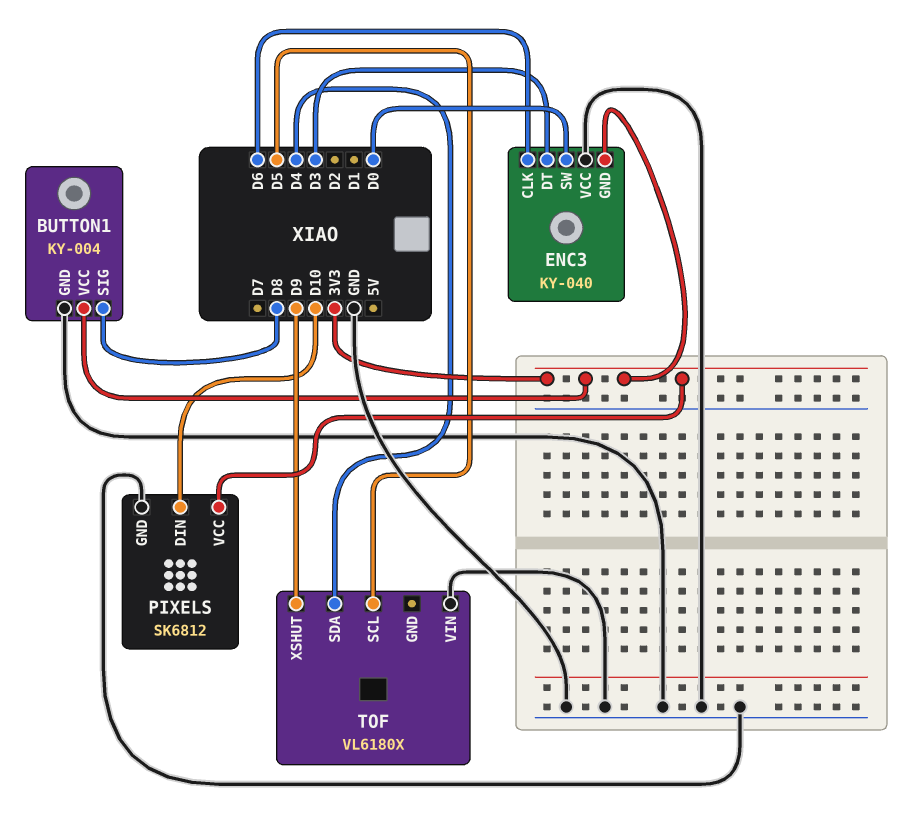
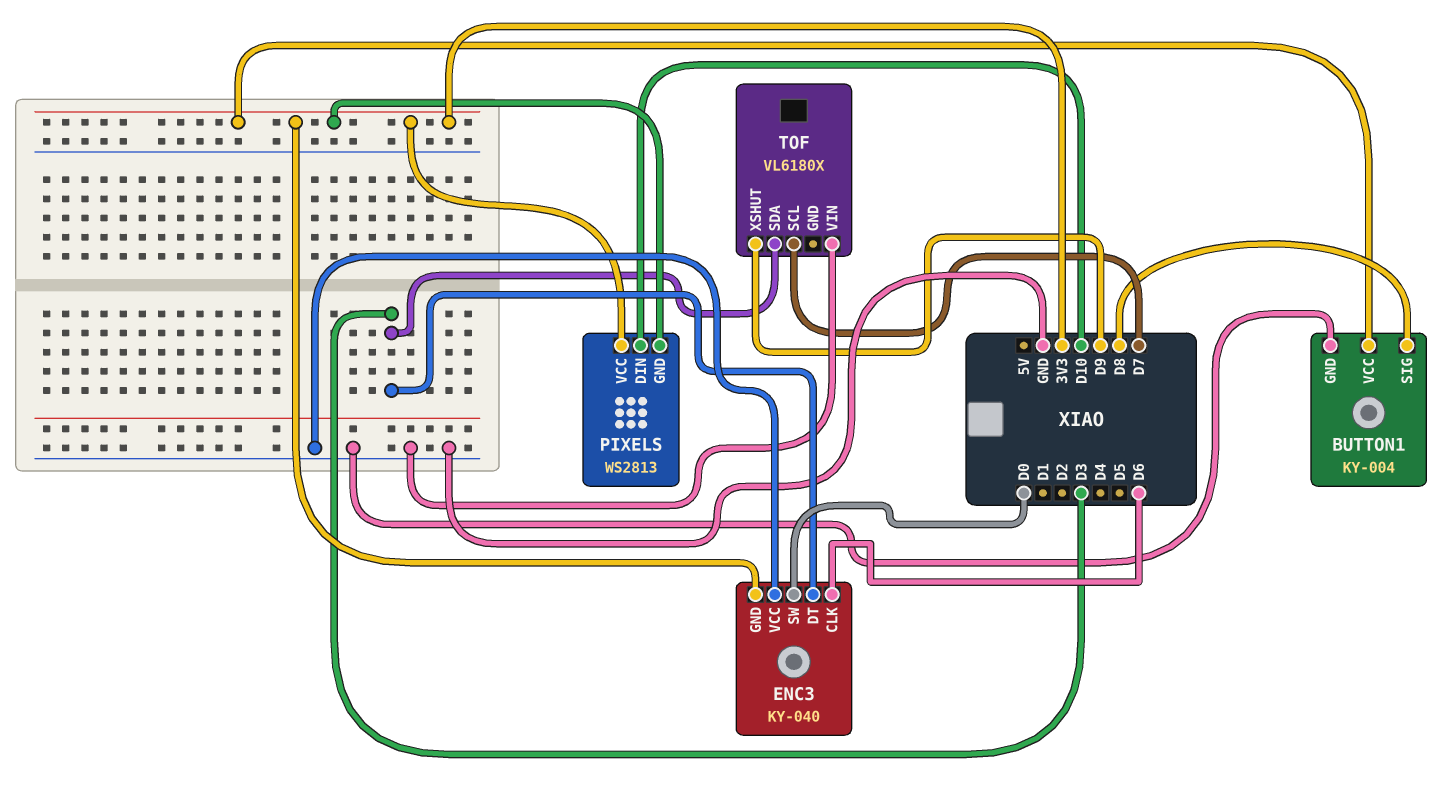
PIXELS: SK6812 -> WS2813
PIXELS pin GND: GND -> 3V3
TOF pin SCL: D5 -> D7
TOF pin SDA: D4 -> D3

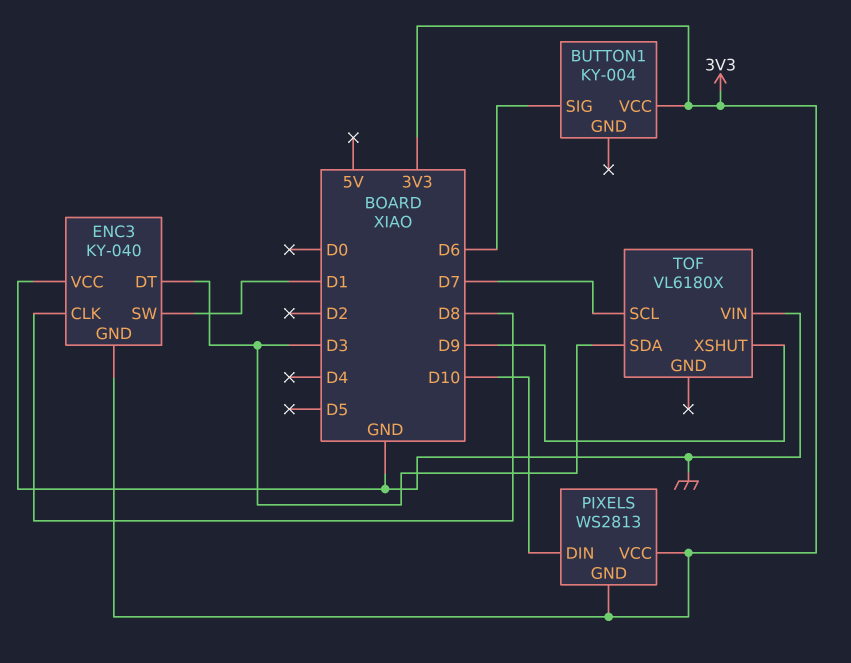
BUTTON1 pin GND: GND -> none
BUTTON1 pin SIG: D8 -> D6
ENC3 pin CLK: D6 -> D8
ENC3 pin SW: D0 -> D1

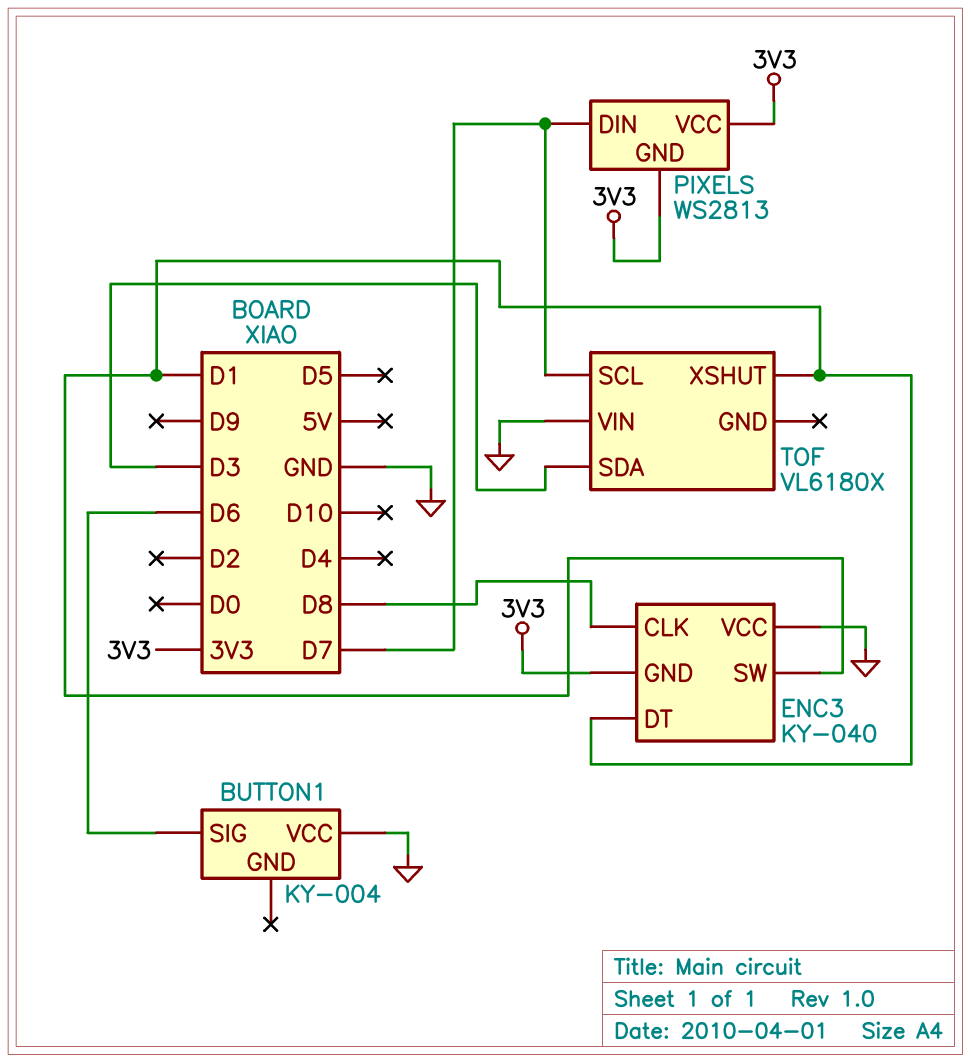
BUTTON1 pin VCC: 3V3 -> GND
ENC3 pin DT: D3 -> D1
PIXELS pin DIN: D10 -> D7
TOF pin XSHUT: D9 -> D1

